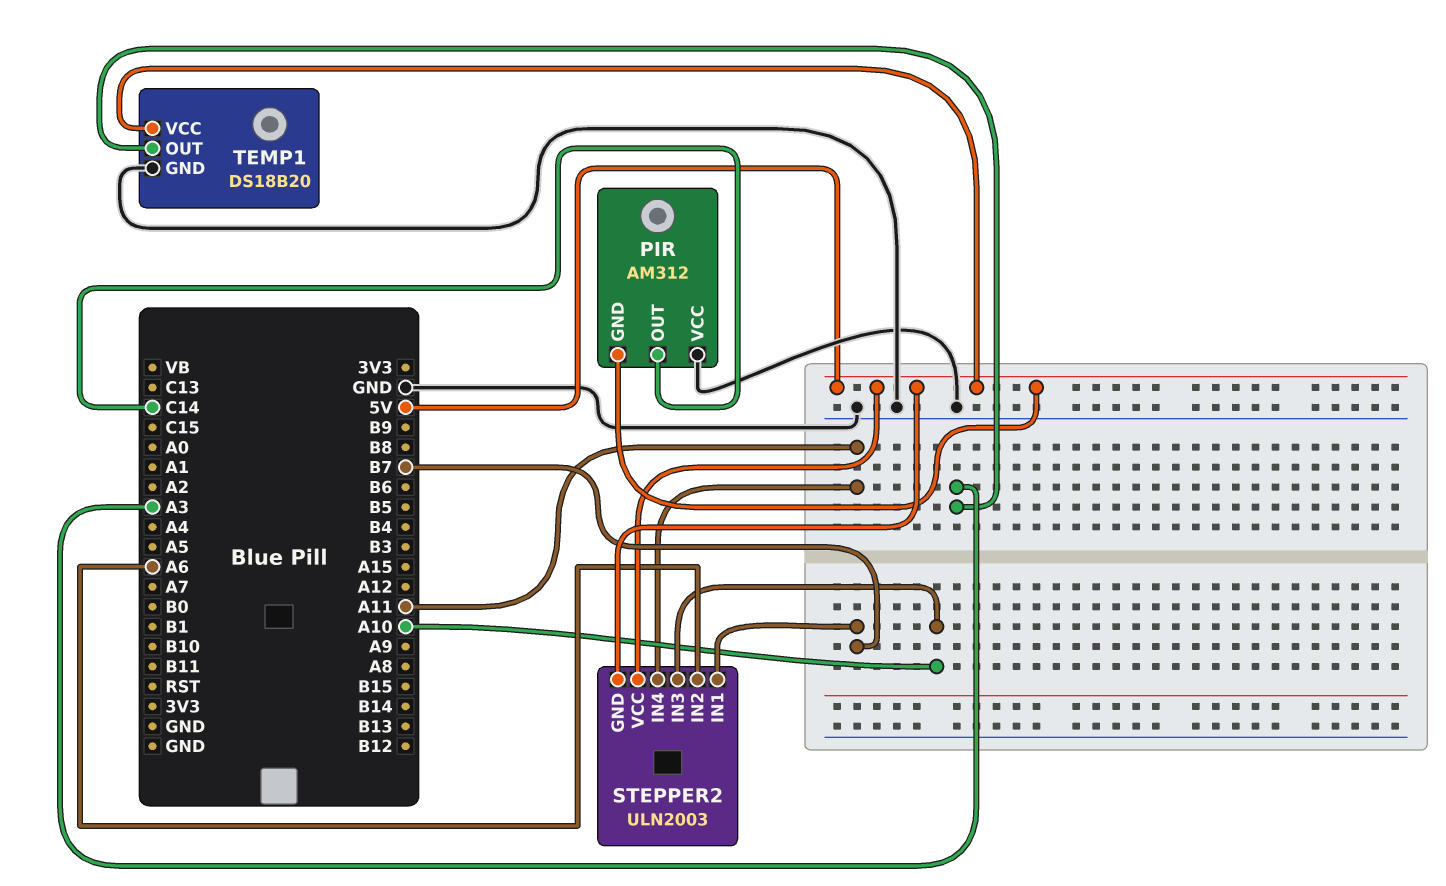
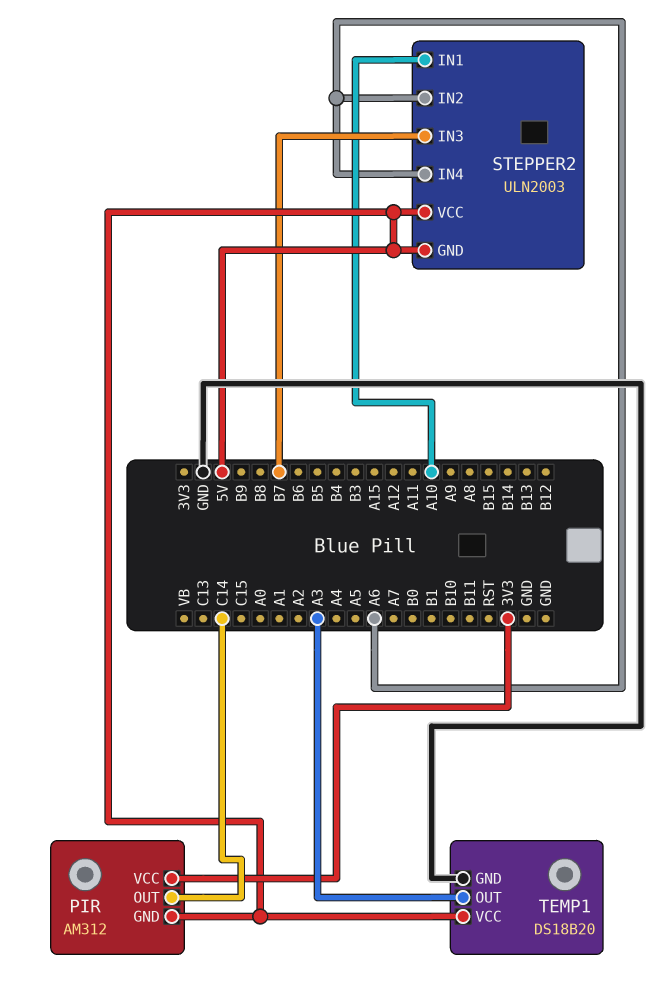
PIR pin VCC: GND -> 3V3
STEPPER2 pin IN1: B7 -> A10
STEPPER2 pin IN3: A10 -> B7
STEPPER2 pin IN4: A11 -> A6

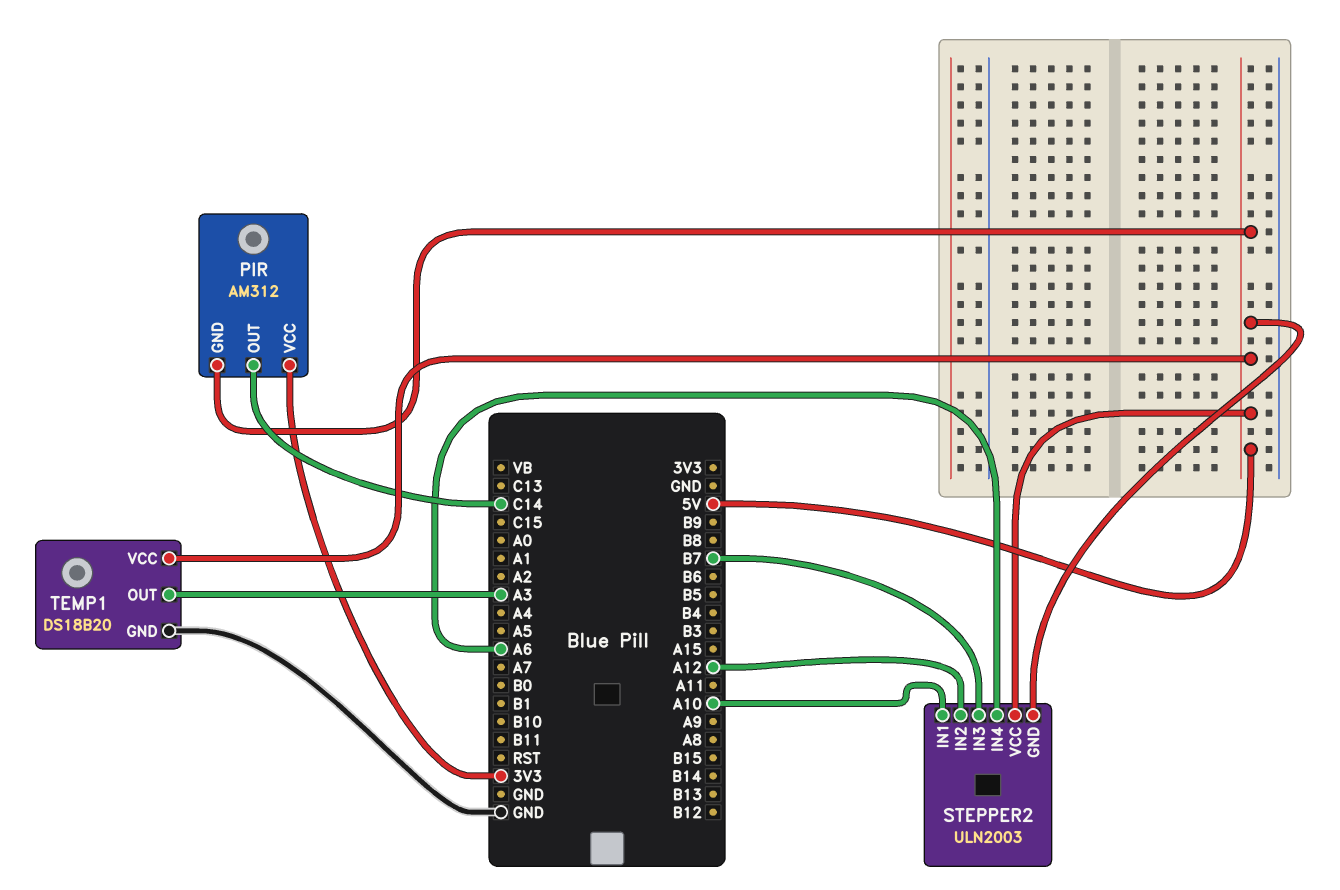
STEPPER2 pin IN2: A6 -> A12

